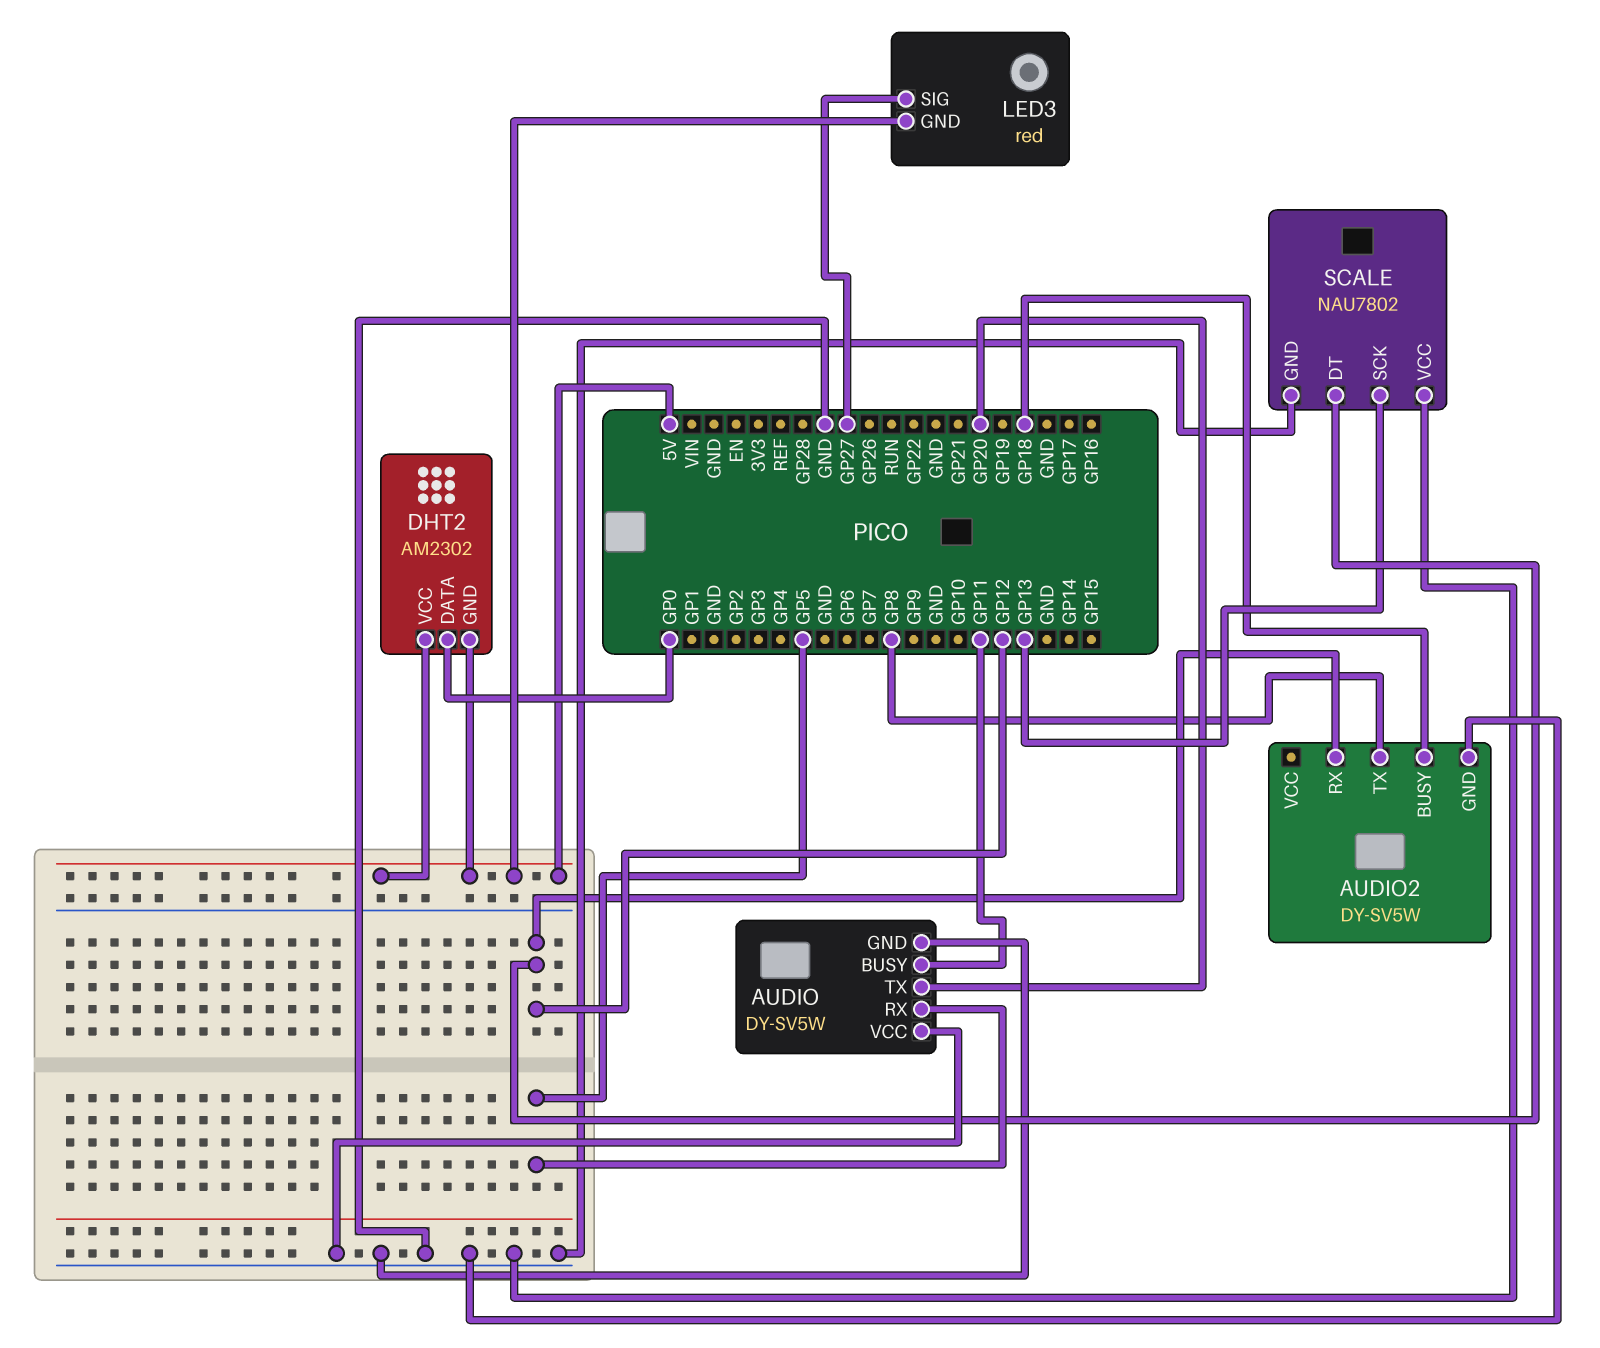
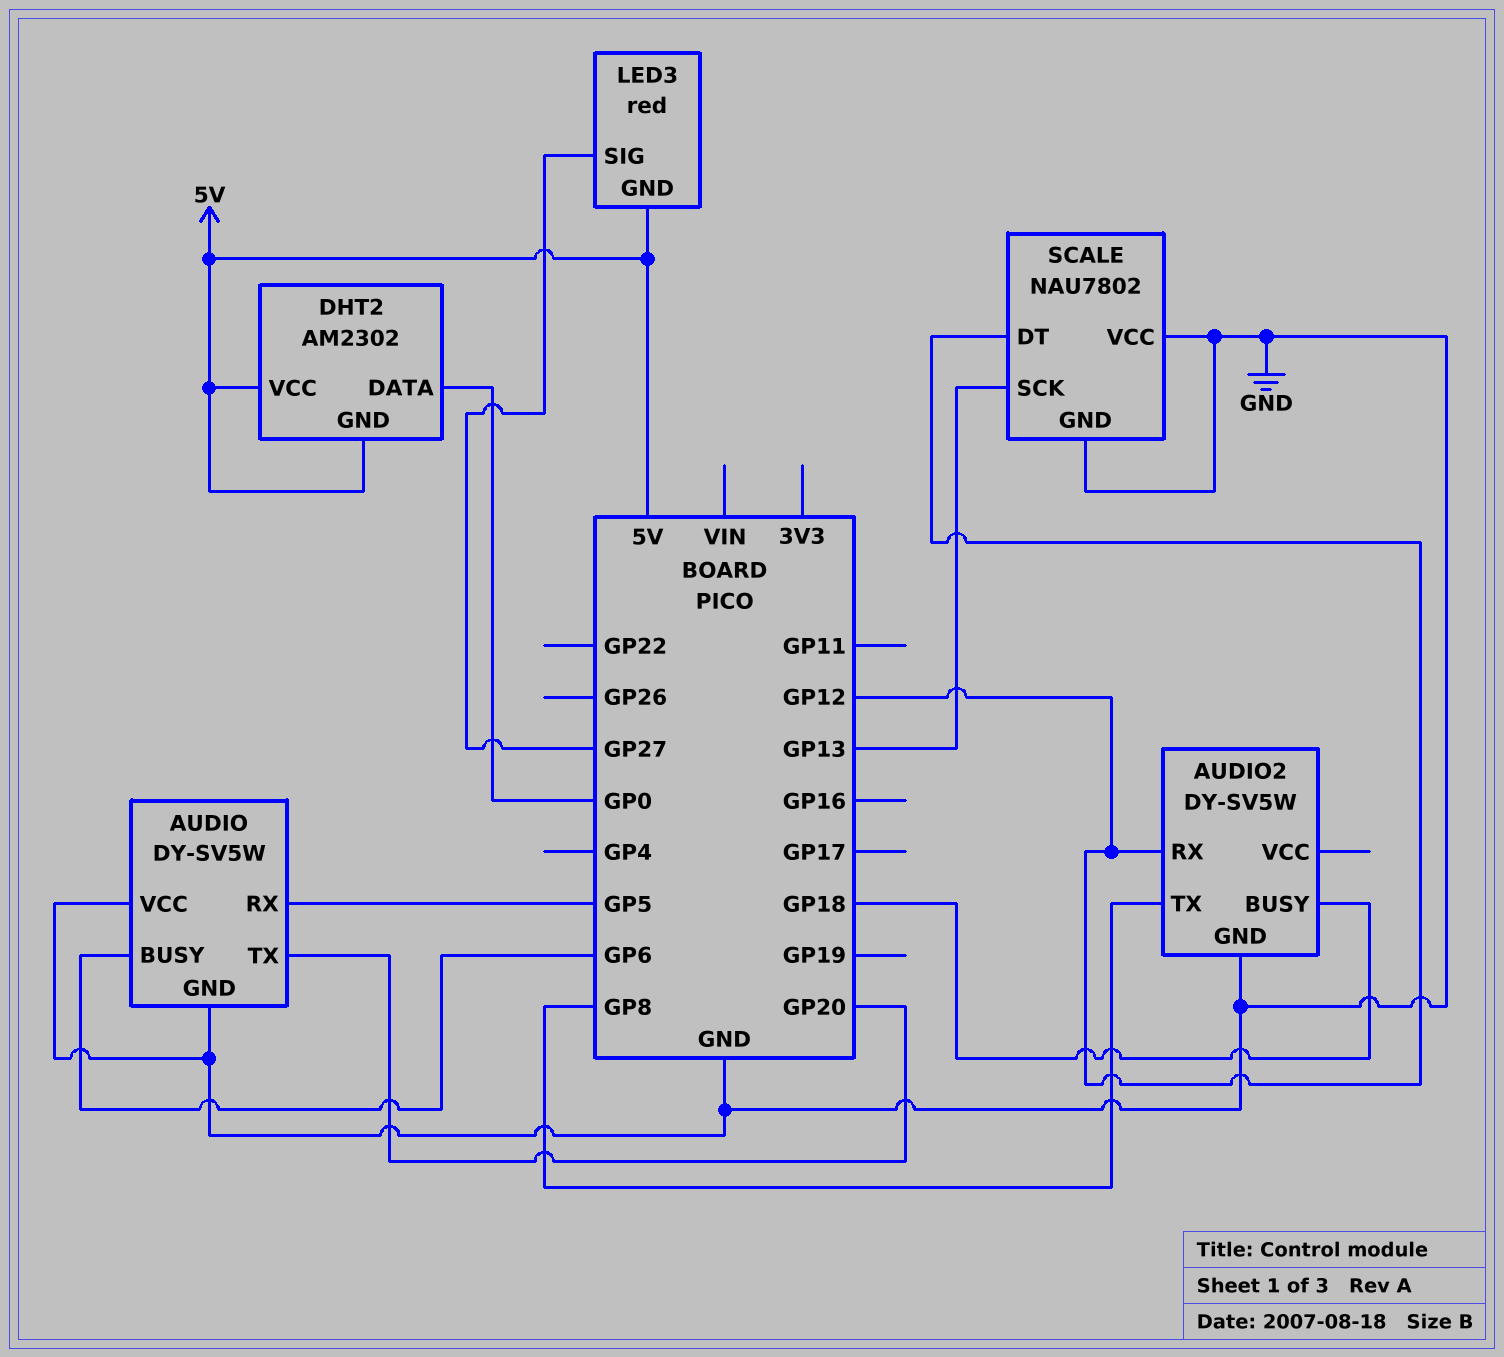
AUDIO pin BUSY: GP11 -> GP6

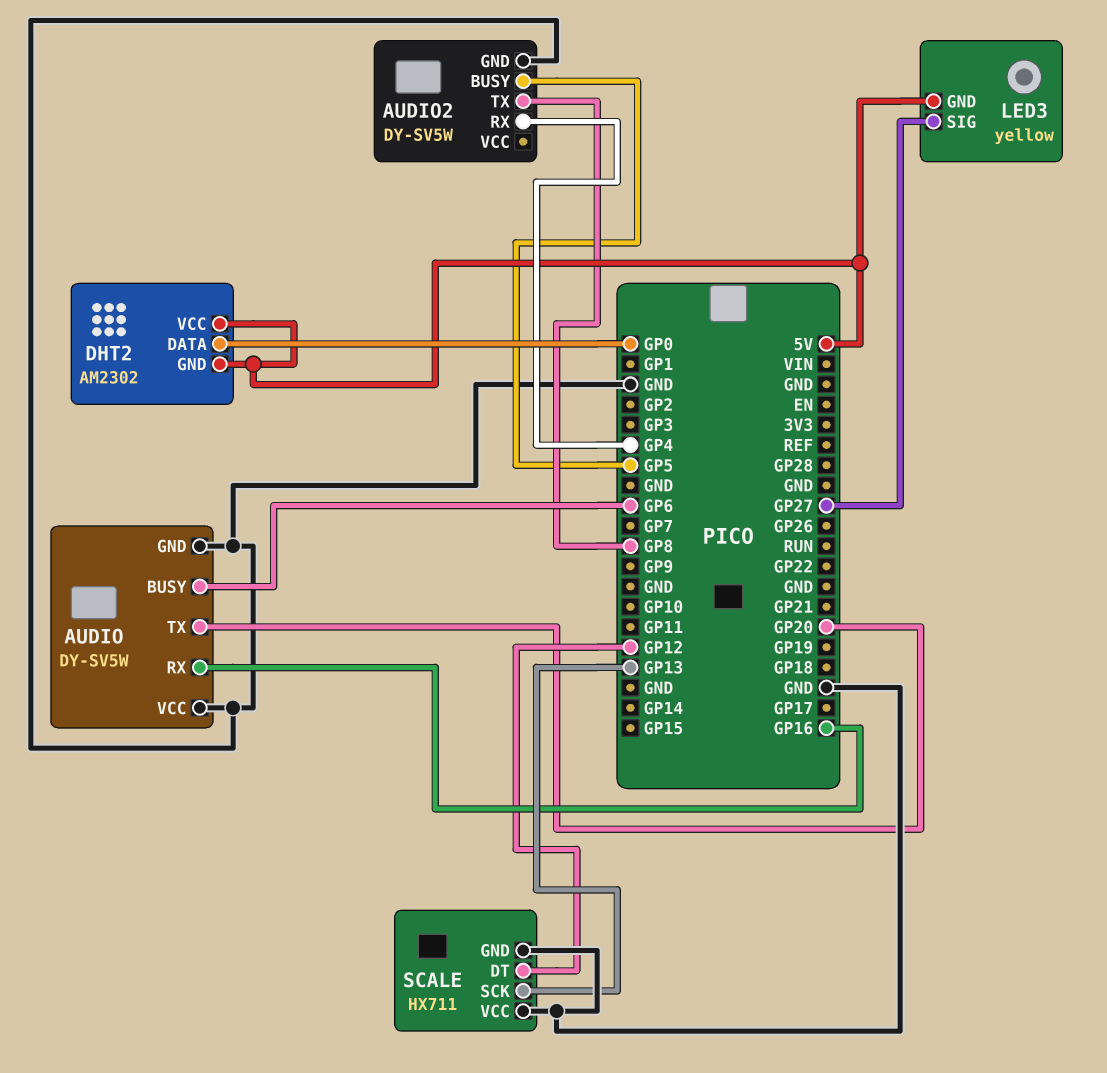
AUDIO pin RX: GP5 -> GP16
AUDIO2 pin BUSY: GP18 -> GP5
AUDIO2 pin RX: GP12 -> GP4
LED3: red -> yellow
SCALE: NAU7802 -> HX711

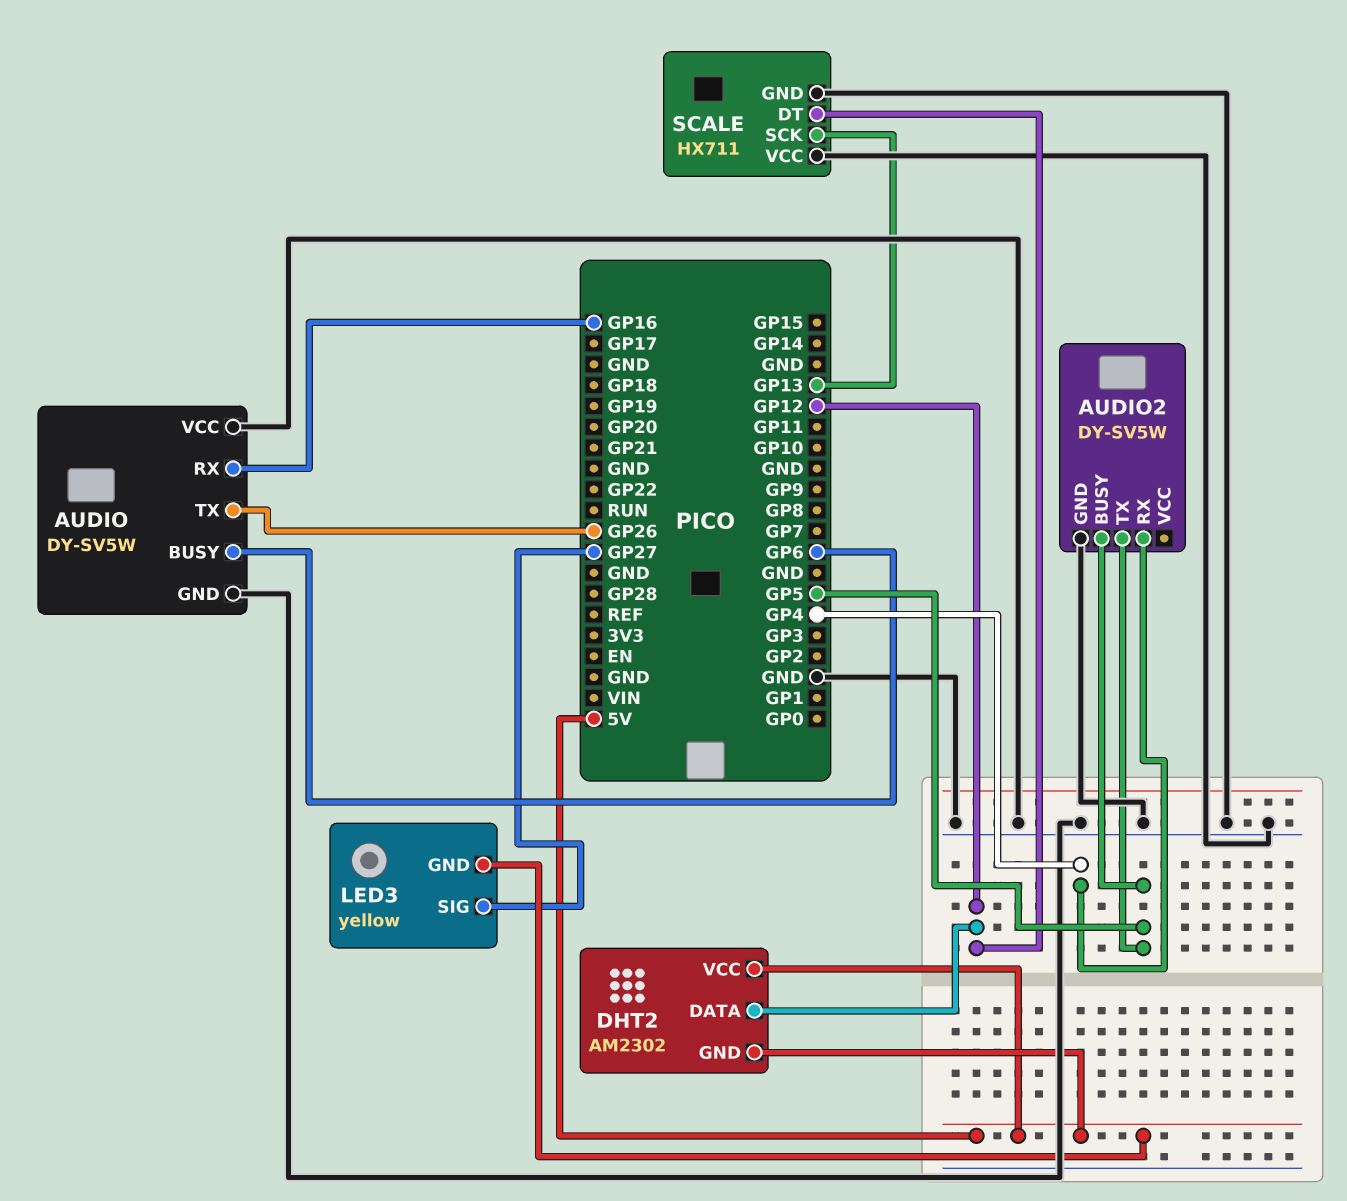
AUDIO pin TX: GP20 -> GP26
AUDIO2 pin TX: GP8 -> GP5
DHT2 pin DATA: GP0 -> GP12

